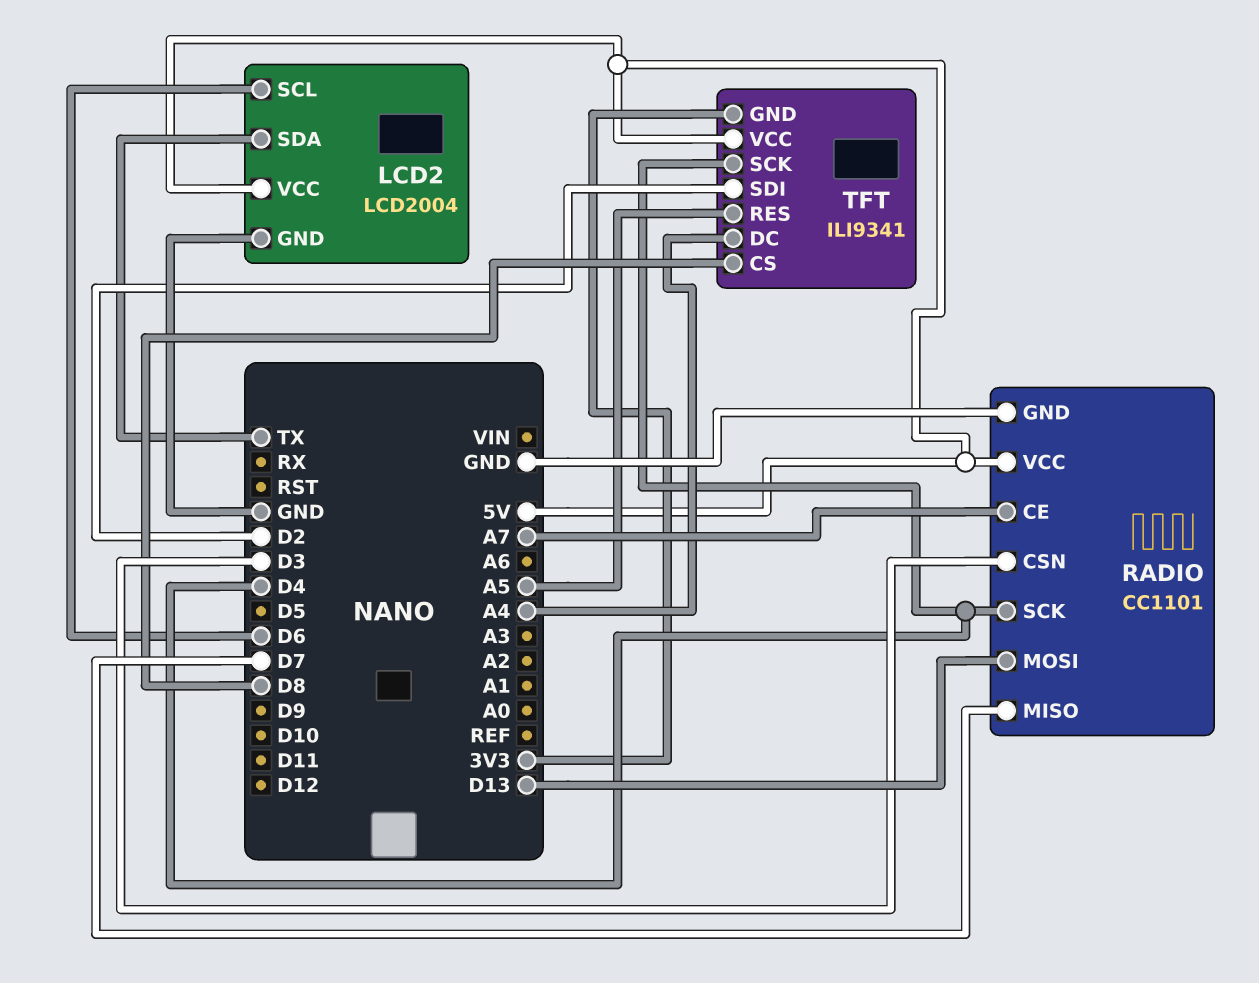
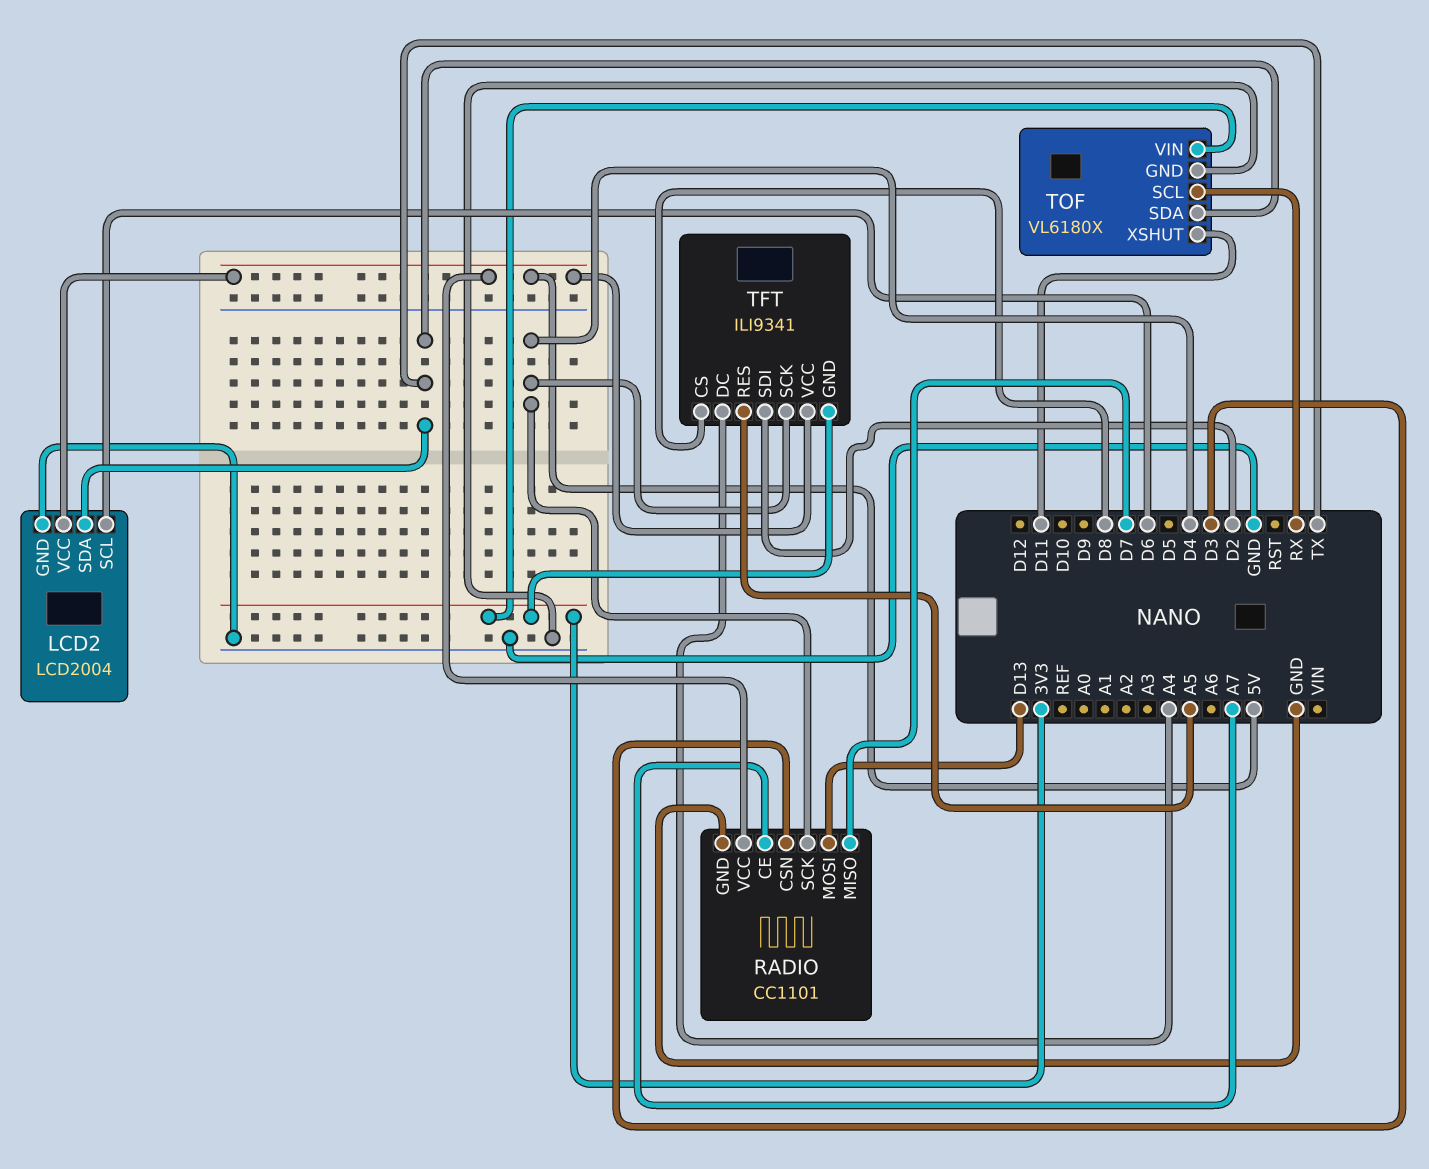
TOF: none -> VL6180X
TOF pin GND: none -> GND
TOF pin SCL: none -> RX
TOF pin SDA: none -> TX
TOF pin VIN: none -> 3V3
TOF pin XSHUT: none -> D11

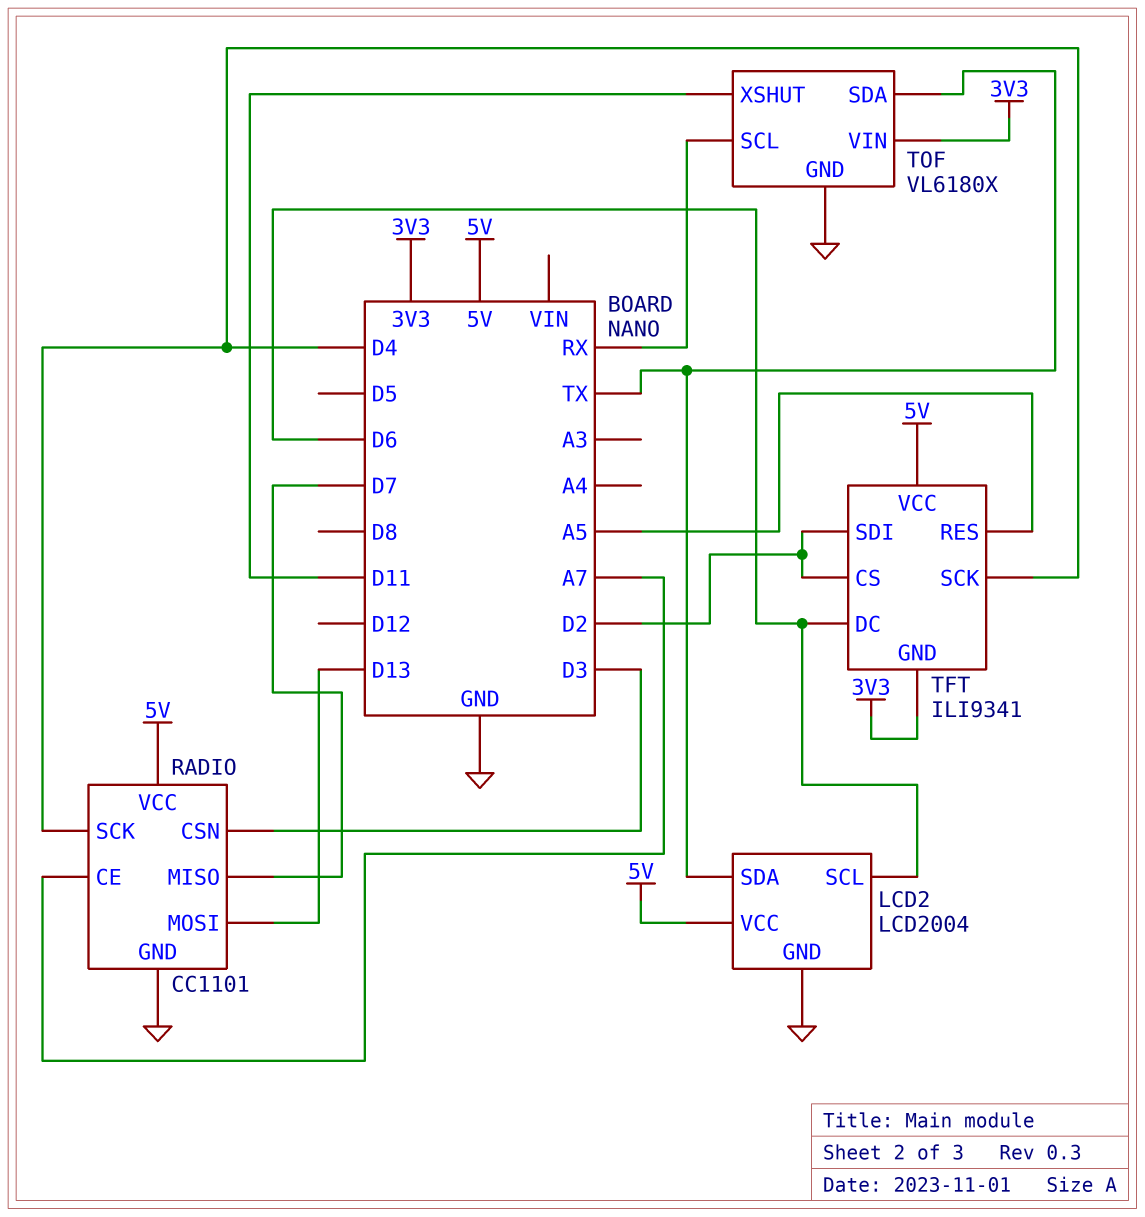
TFT pin CS: D8 -> D2
TFT pin DC: A4 -> D6

